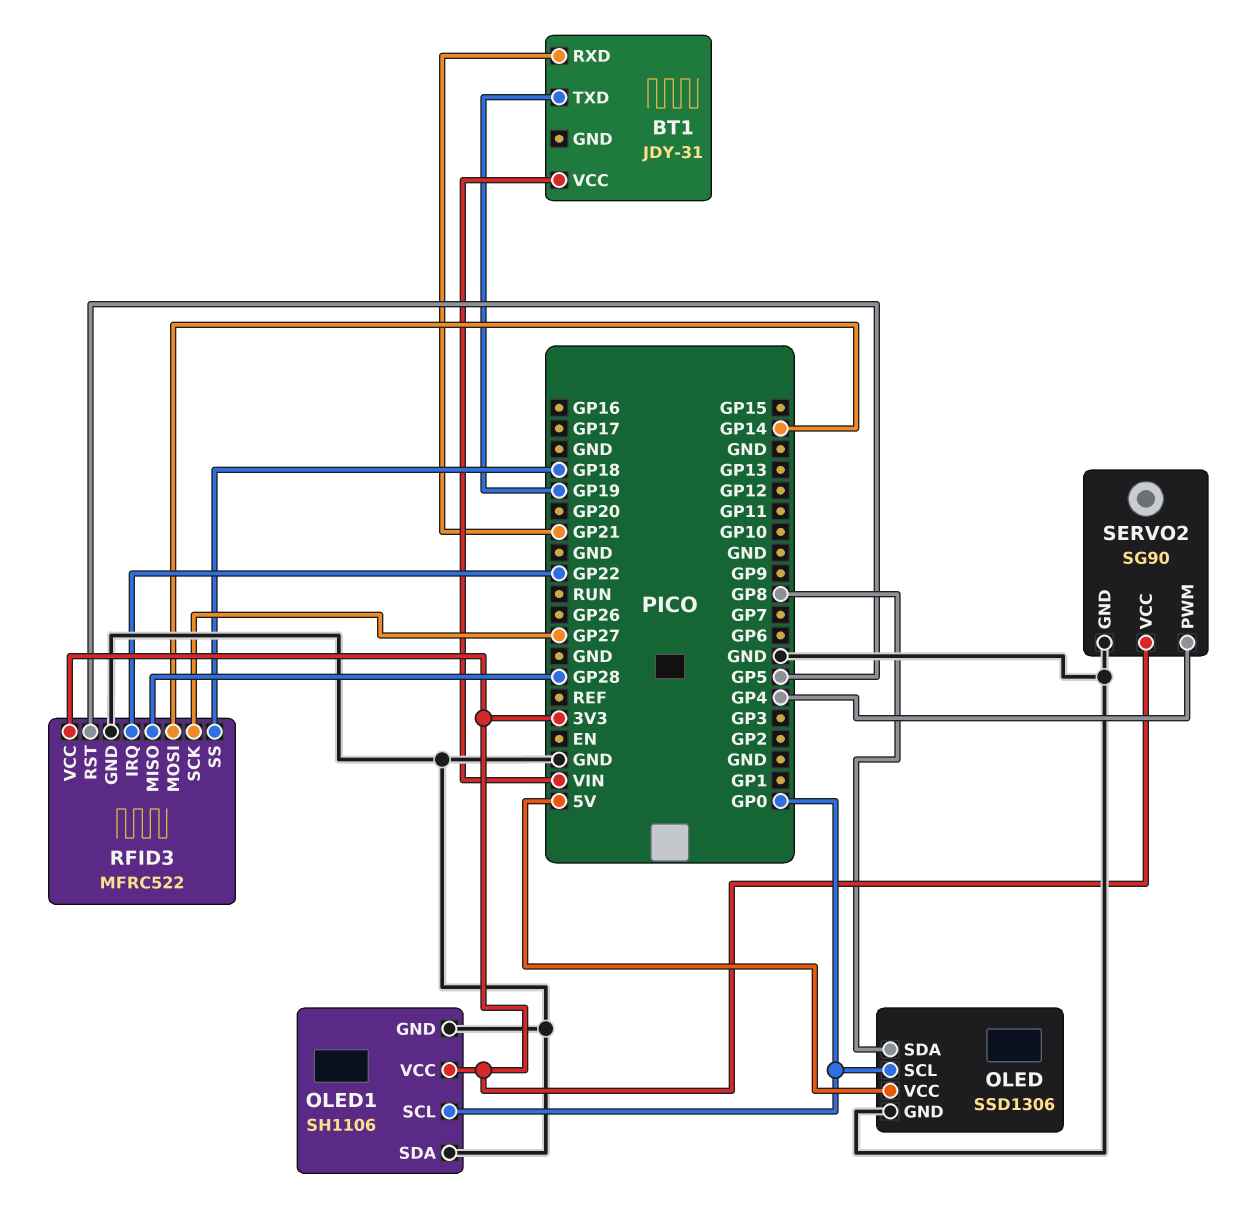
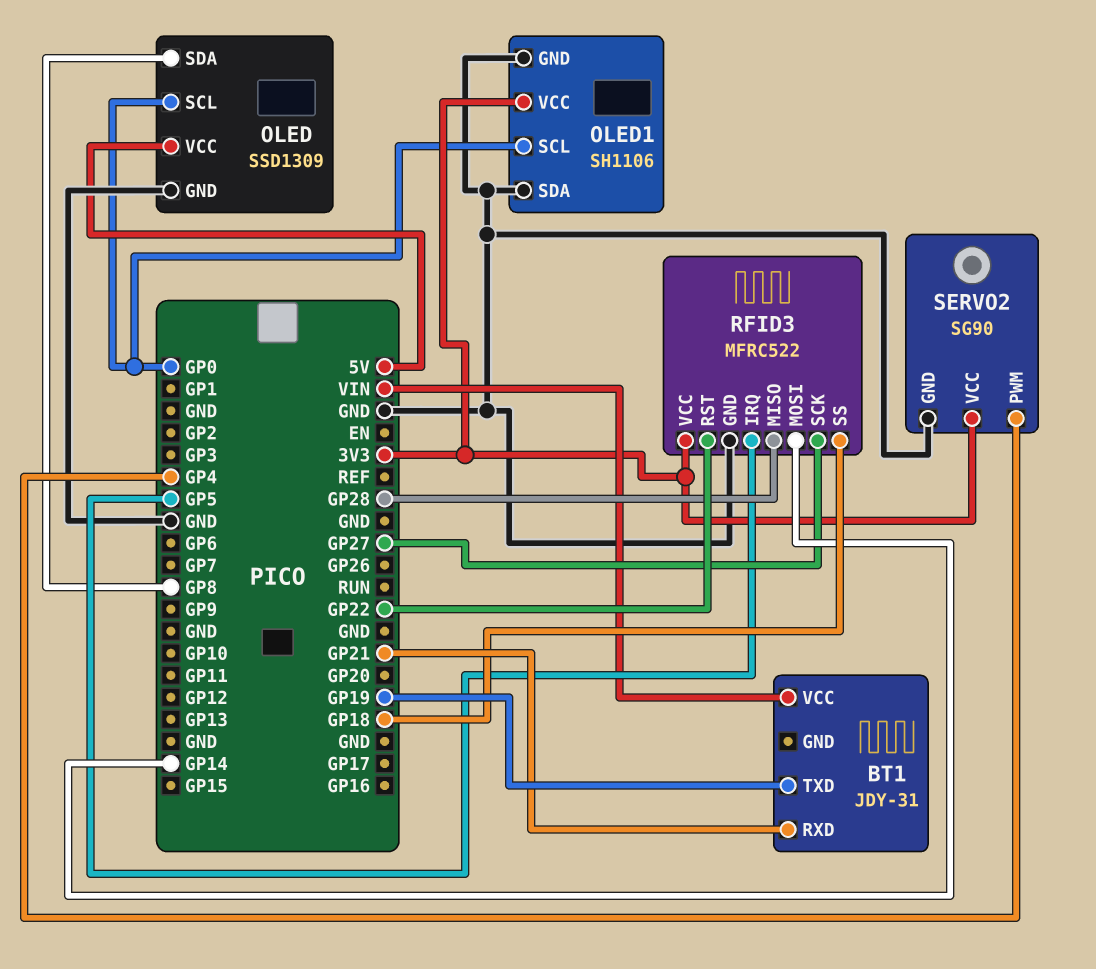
OLED: SSD1306 -> SSD1309
RFID3 pin IRQ: GP22 -> GP5
RFID3 pin RST: GP5 -> GP22

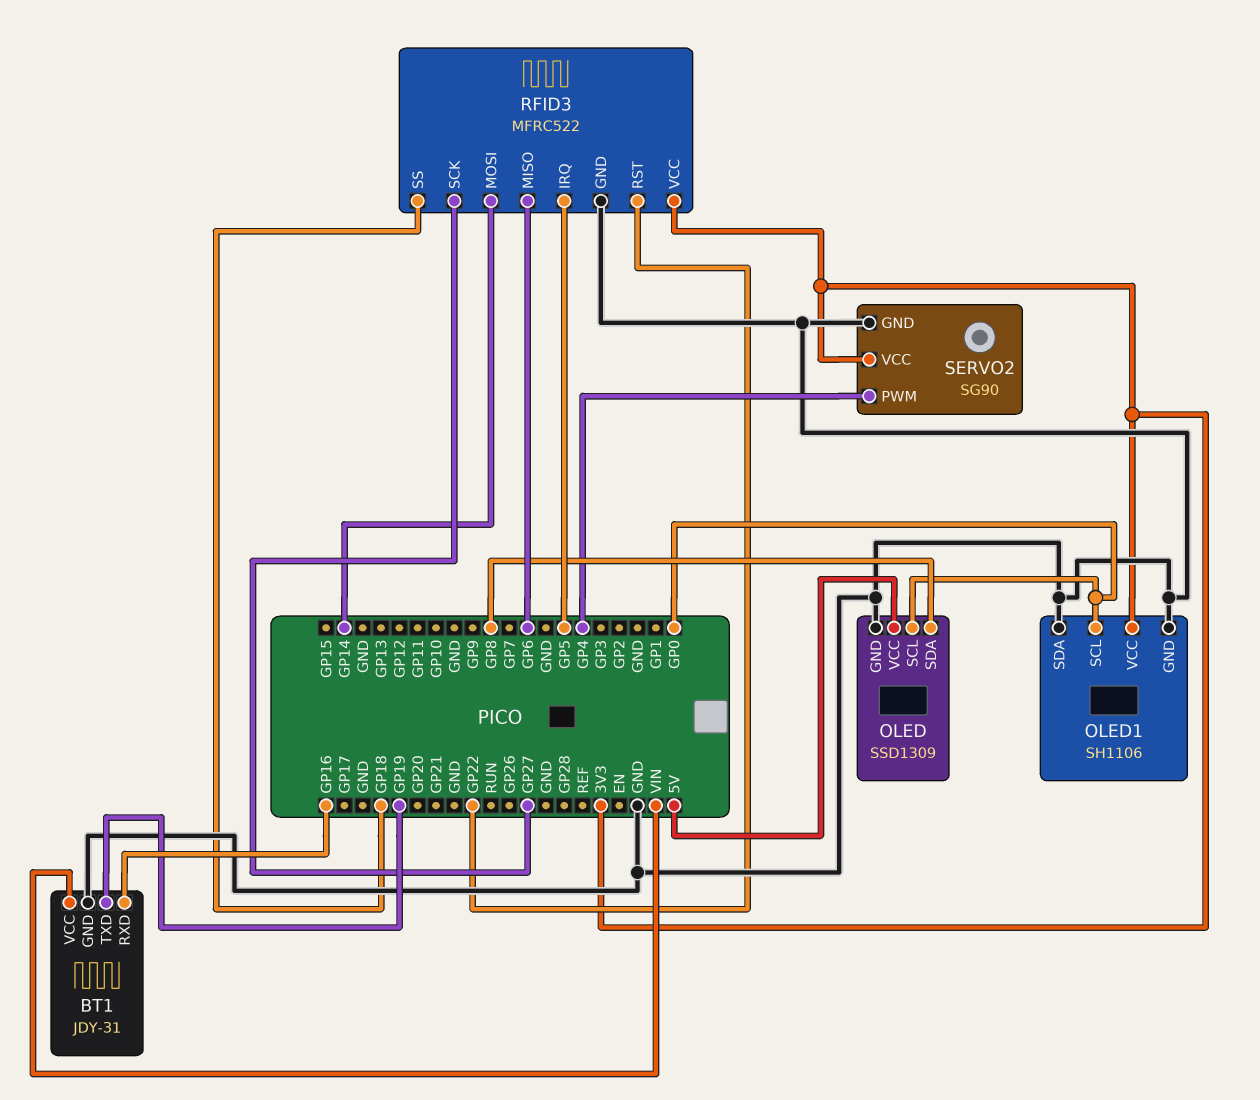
BT1 pin GND: none -> GND
BT1 pin RXD: GP21 -> GP16
RFID3 pin MISO: GP28 -> GP6

